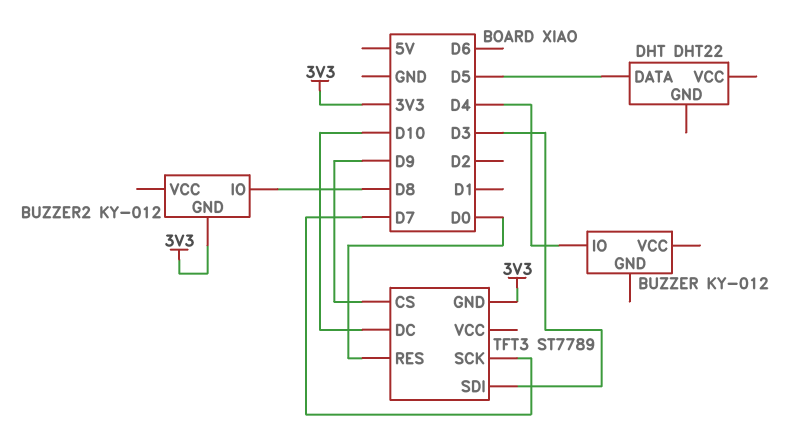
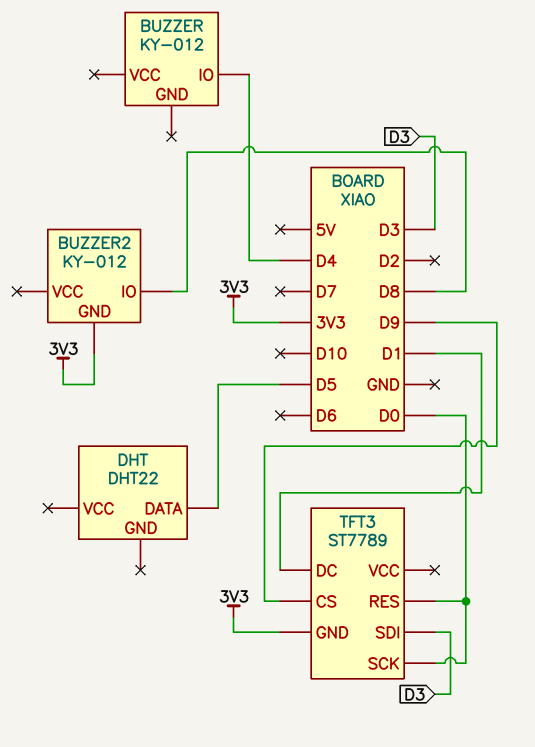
TFT3 pin DC: D10 -> D1
TFT3 pin SCK: D7 -> D0

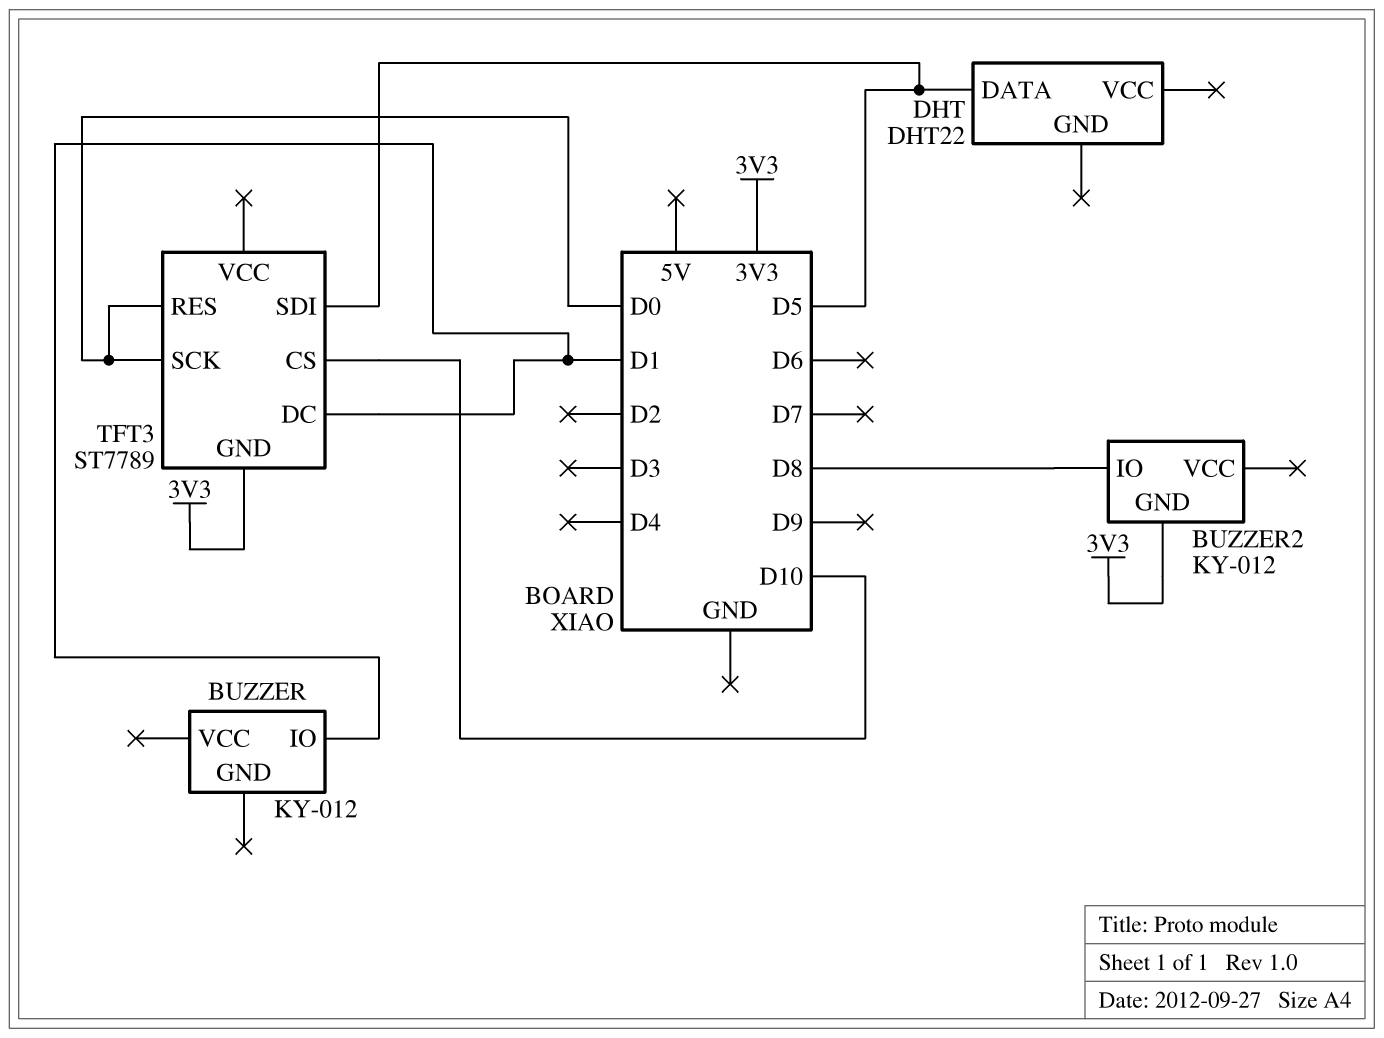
BUZZER pin IO: D4 -> D1
TFT3 pin CS: D9 -> D10
TFT3 pin SDI: D3 -> D5

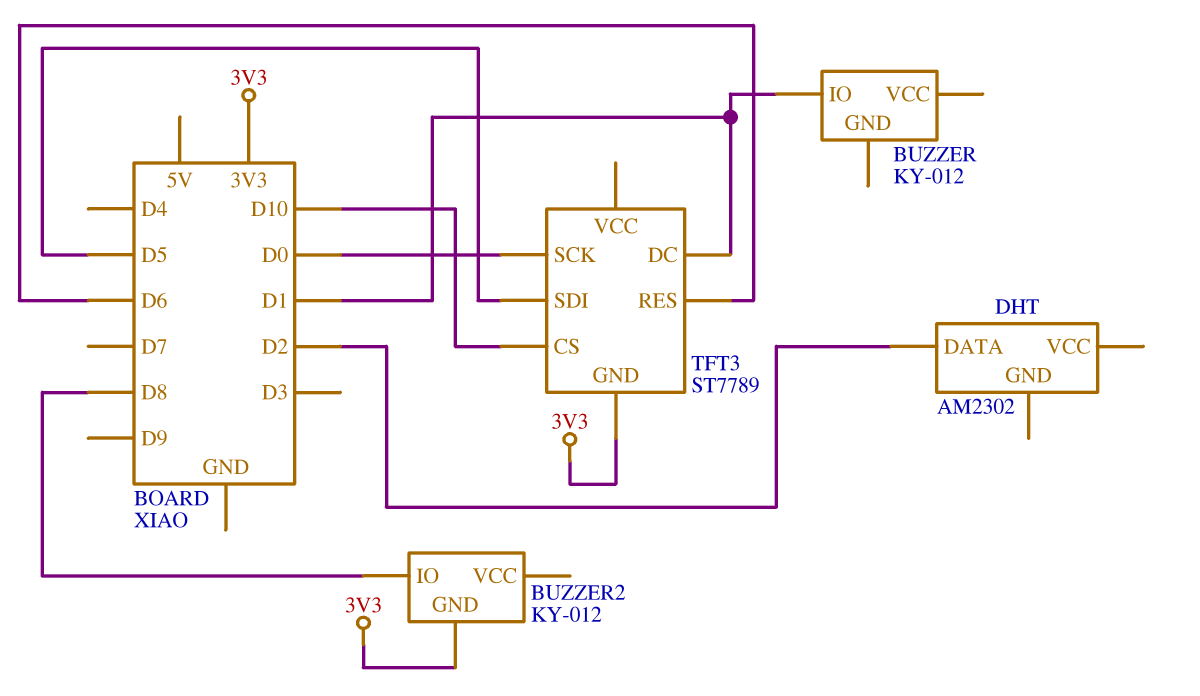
DHT: DHT22 -> AM2302
DHT pin DATA: D5 -> D2
TFT3 pin RES: D0 -> D6

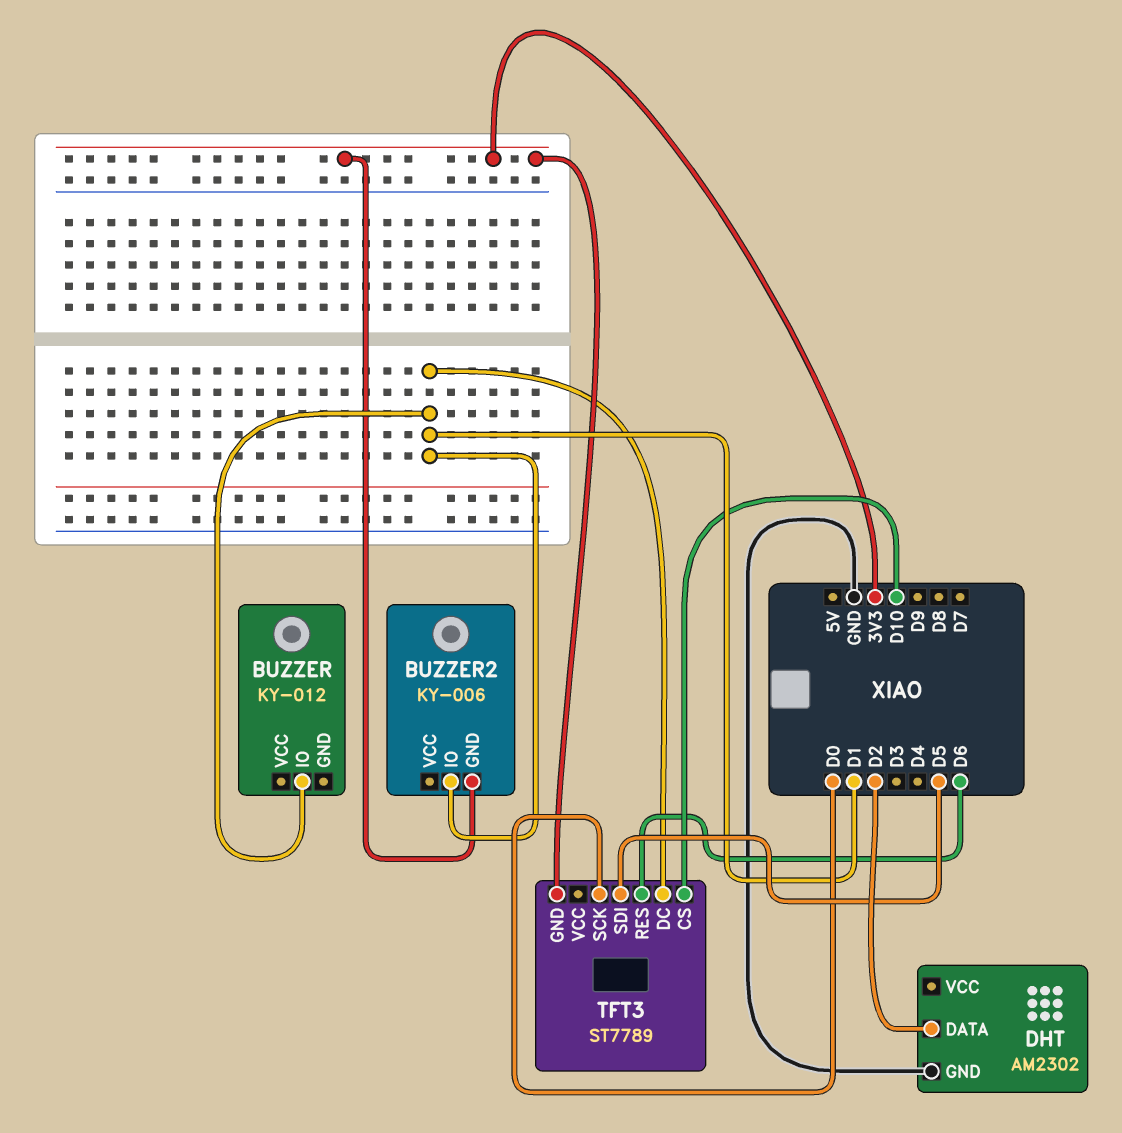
BUZZER2: KY-012 -> KY-006
BUZZER2 pin IO: D8 -> D1
DHT pin GND: none -> GND

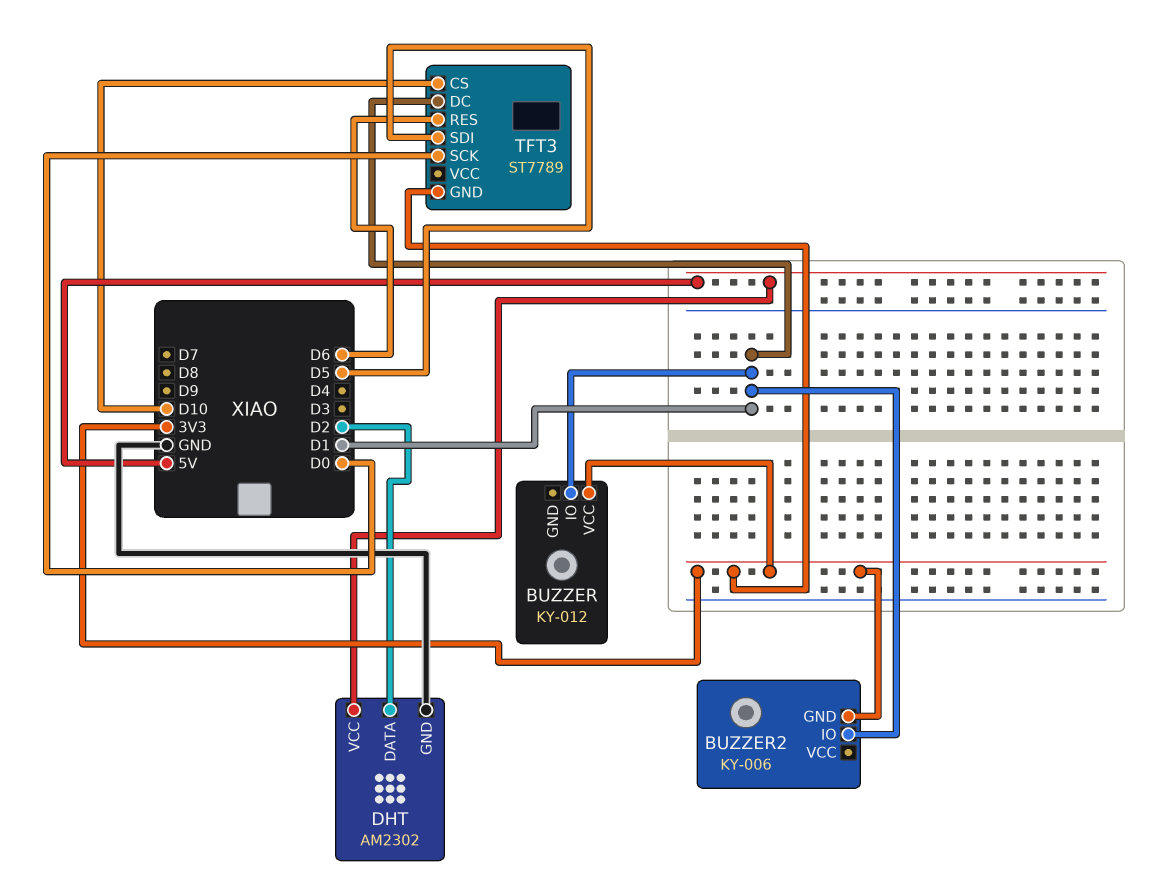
BUZZER pin VCC: none -> 3V3
DHT pin VCC: none -> 5V

